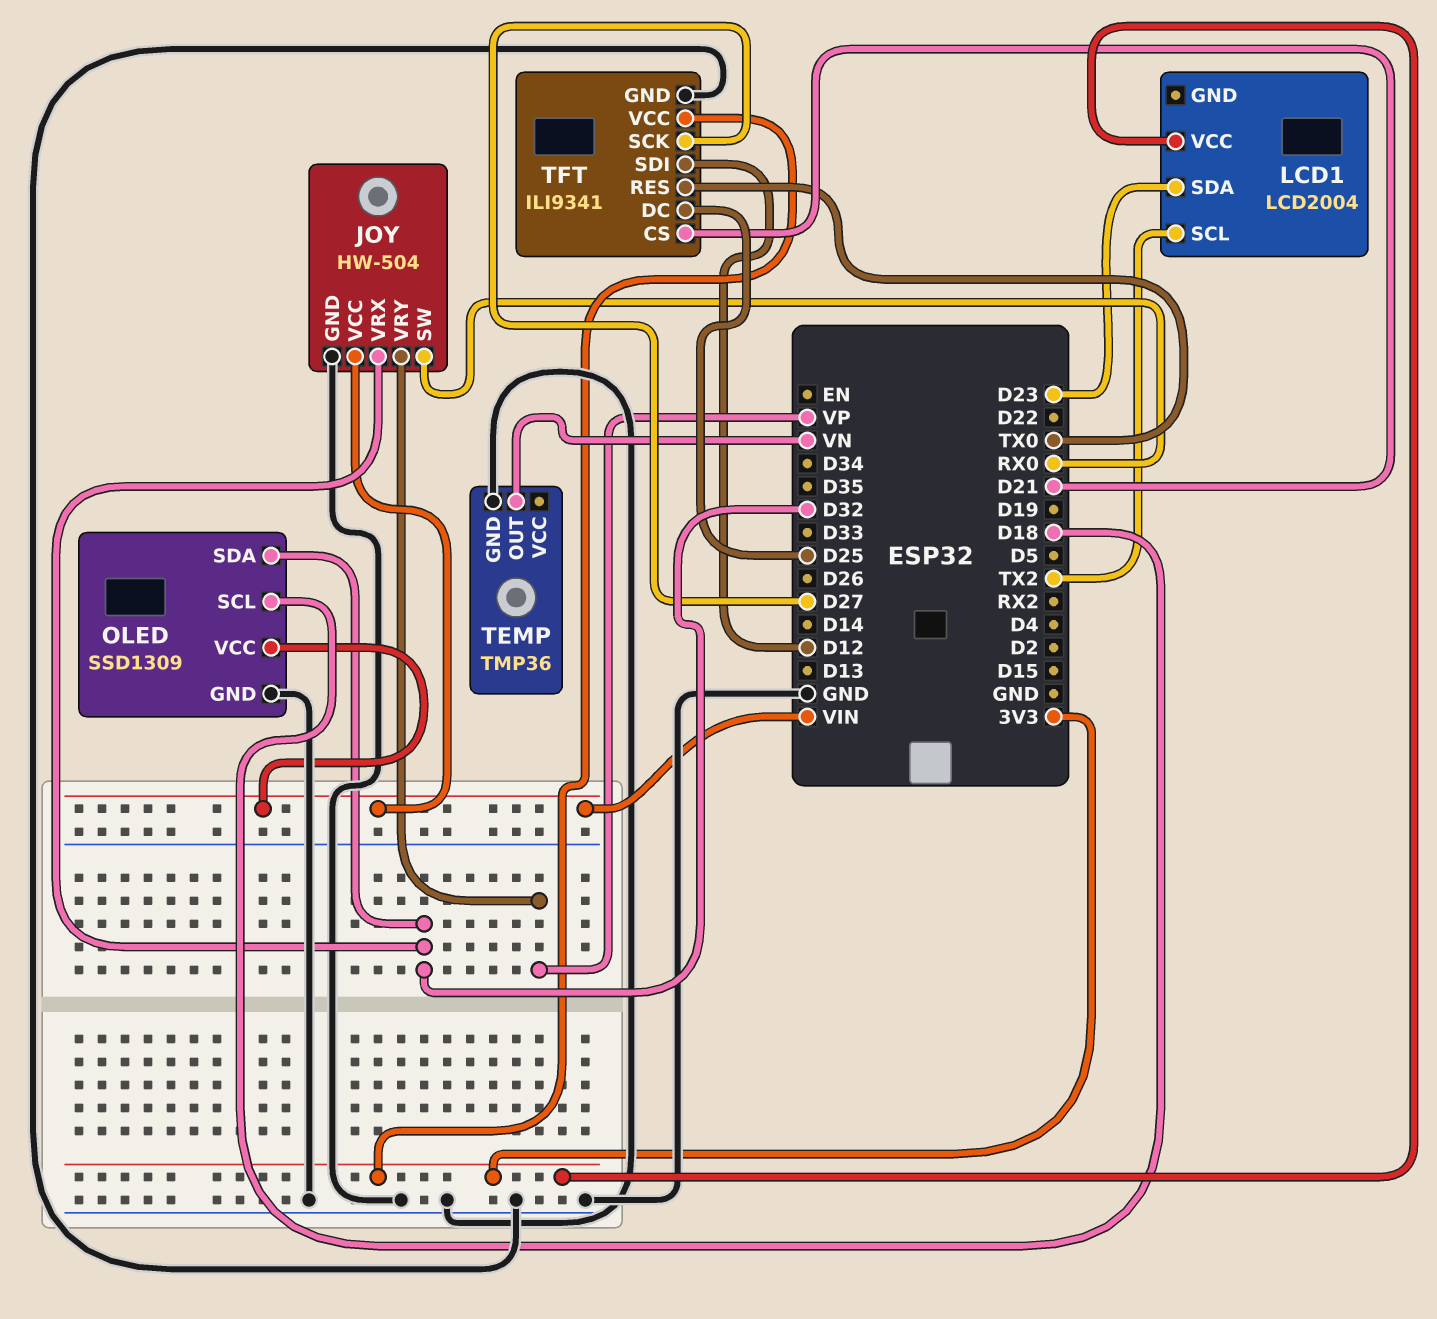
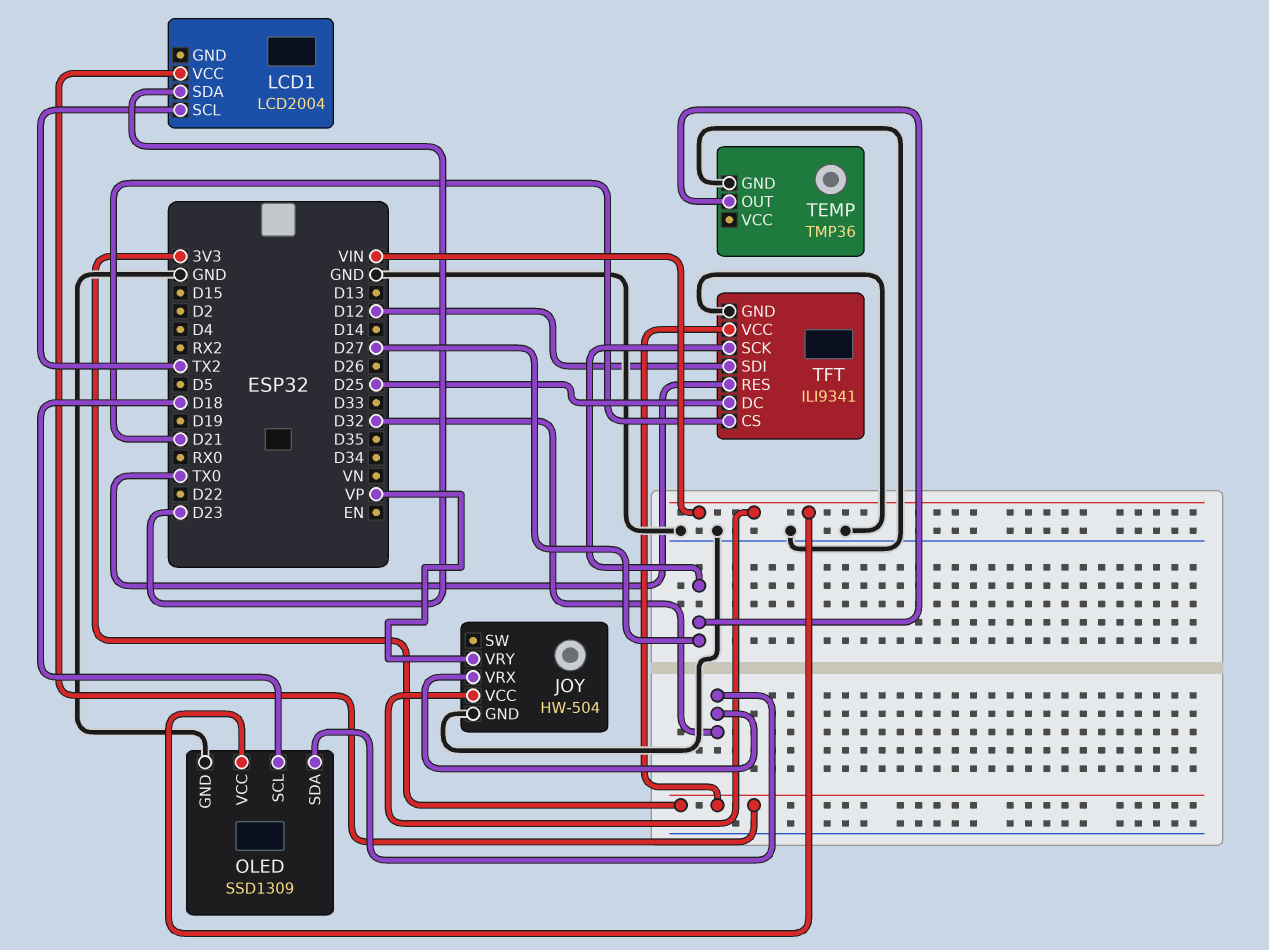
JOY pin SW: RX0 -> none
TEMP pin OUT: VN -> D27

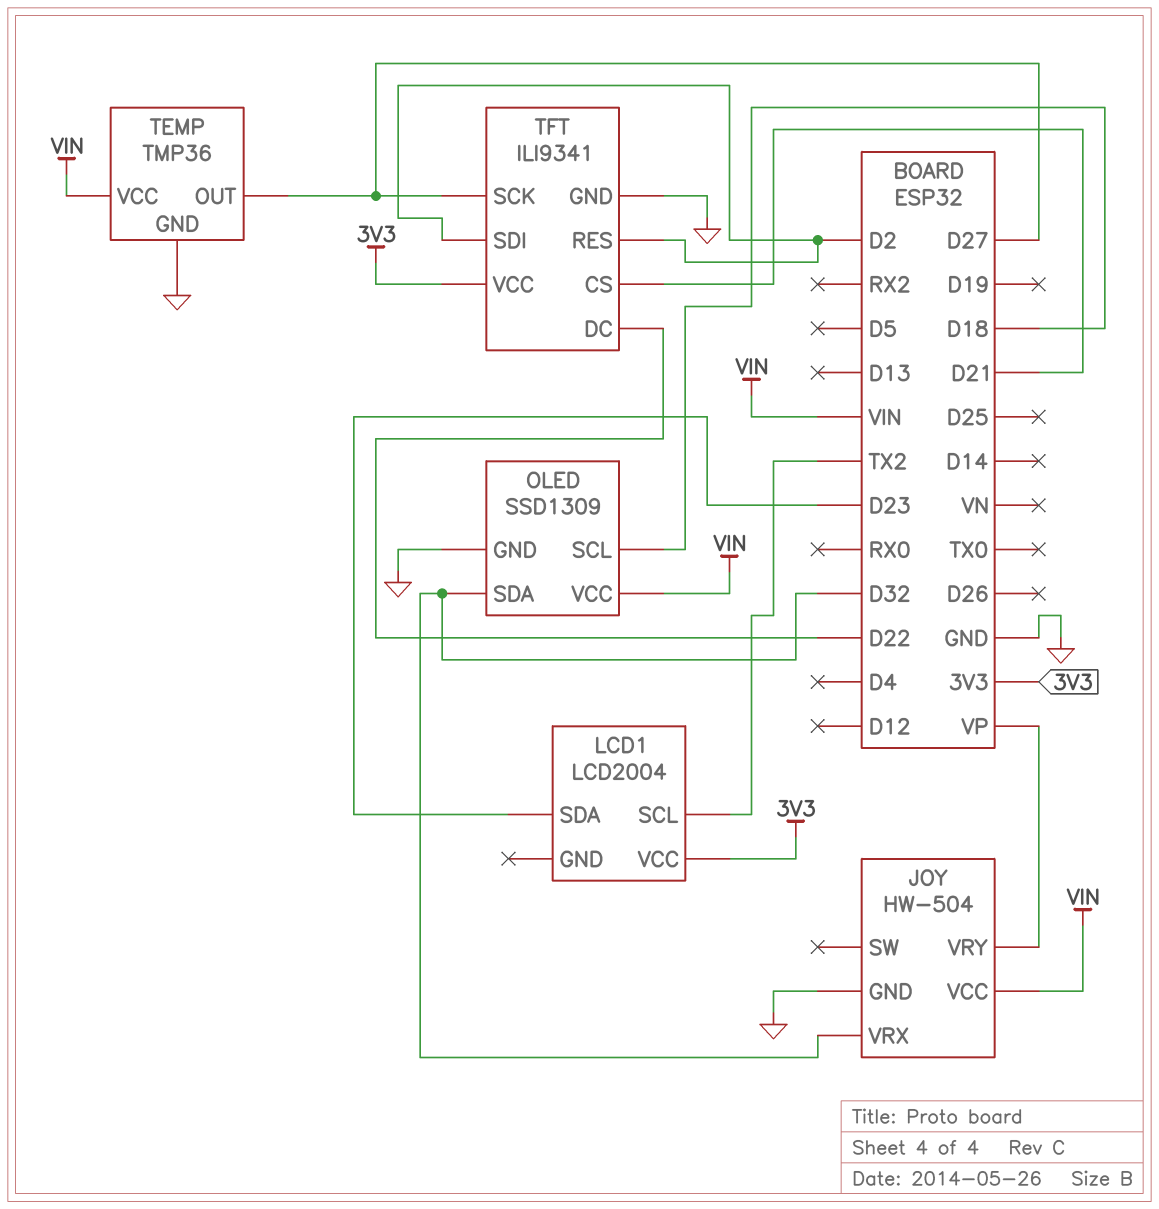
TEMP pin VCC: none -> VIN
TFT pin DC: D25 -> D22
TFT pin RES: TX0 -> D2
TFT pin SDI: D12 -> D2

